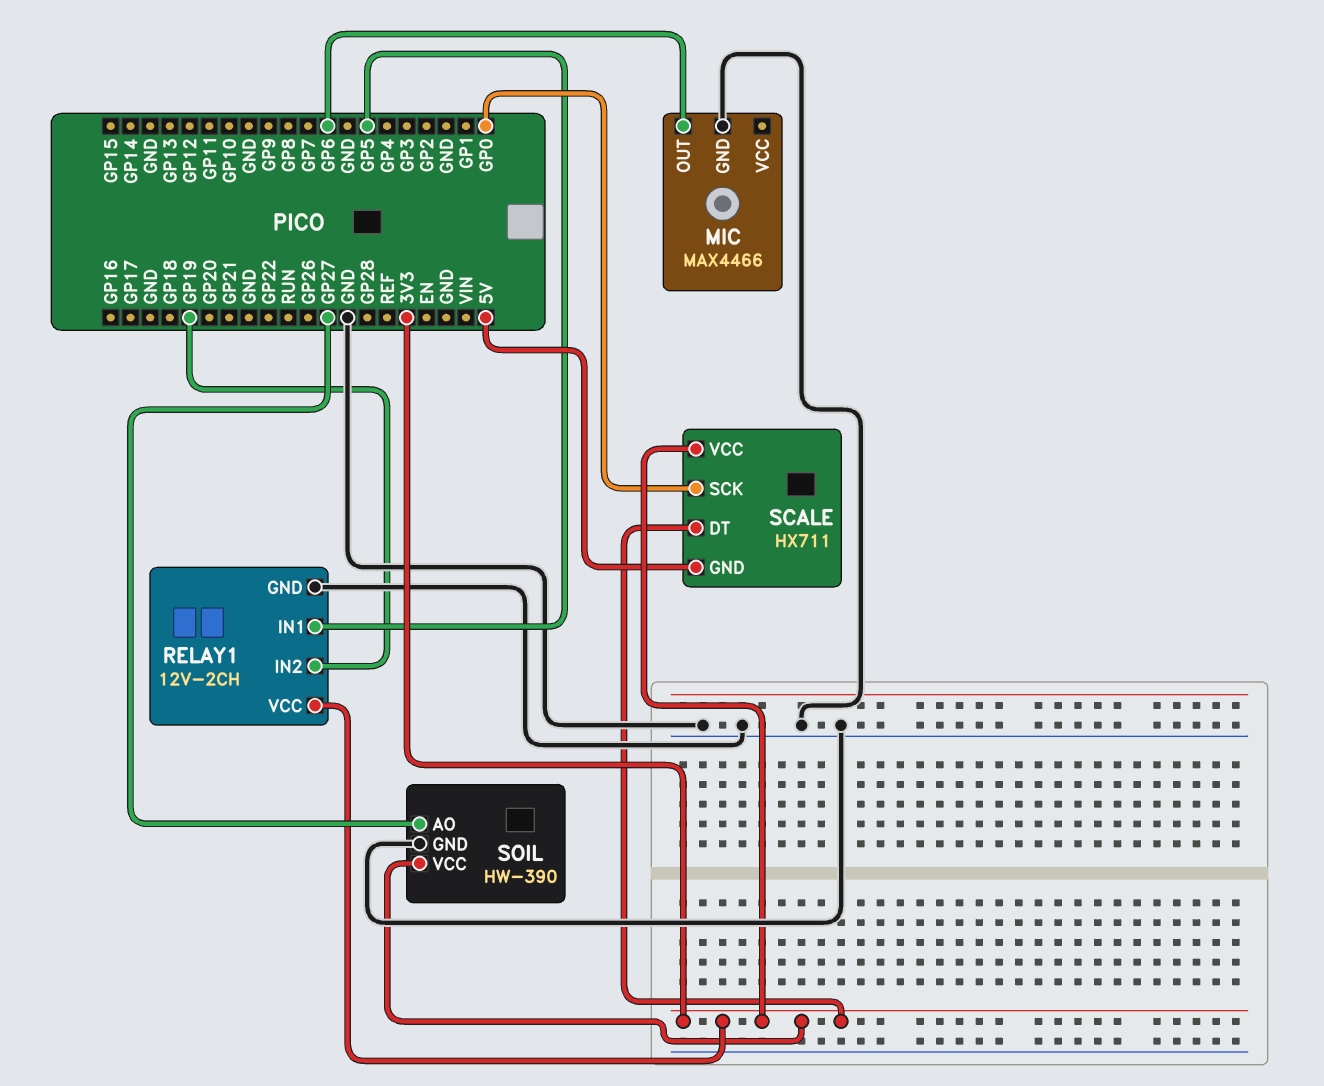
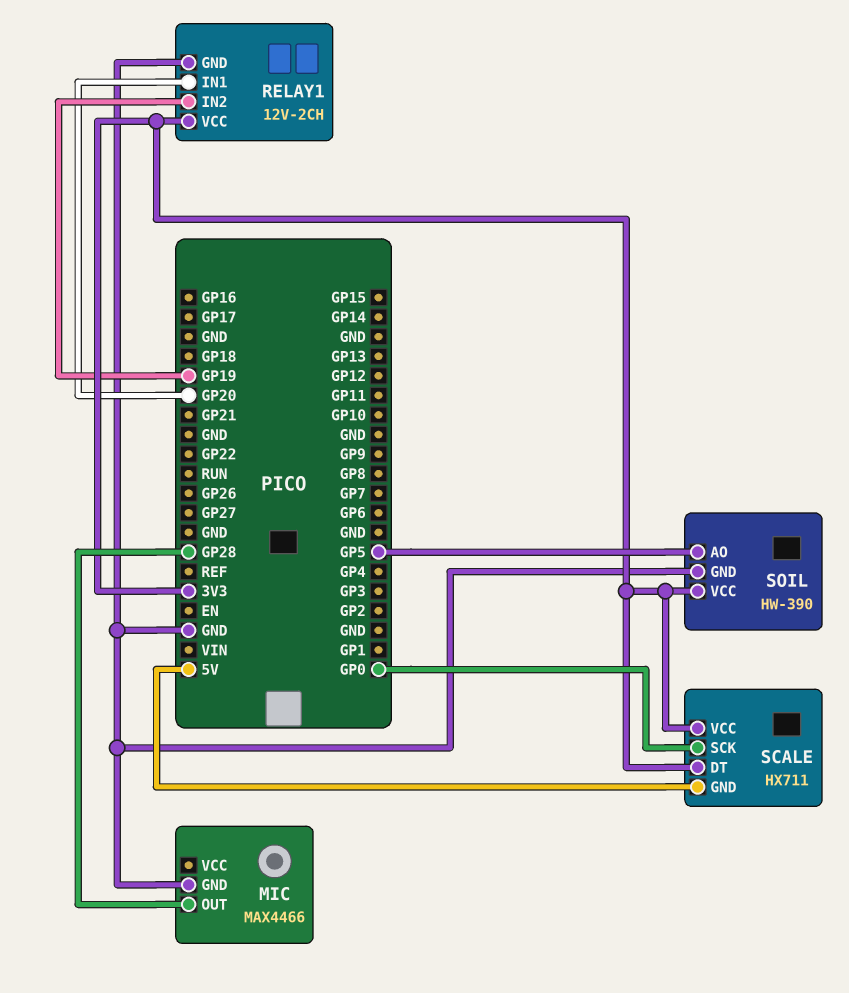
MIC pin OUT: GP6 -> GP28
RELAY1 pin IN1: GP5 -> GP20
SOIL pin AO: GP27 -> GP5

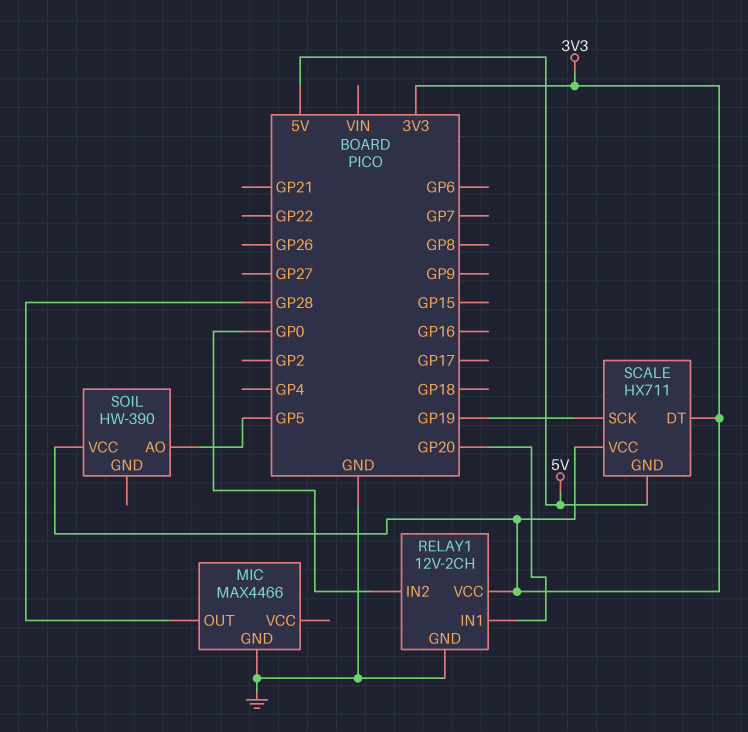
RELAY1 pin IN2: GP19 -> GP0
SCALE pin SCK: GP0 -> GP19
SOIL pin GND: GND -> none

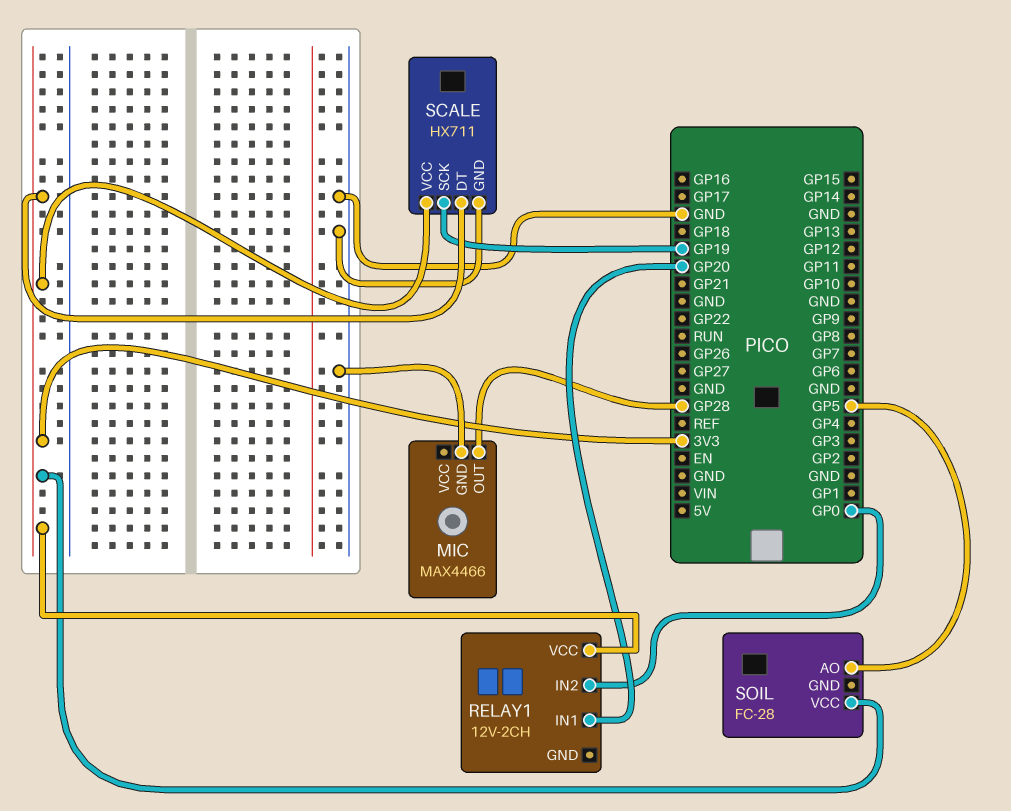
RELAY1 pin GND: GND -> none
SCALE pin GND: 5V -> GND
SOIL: HW-390 -> FC-28

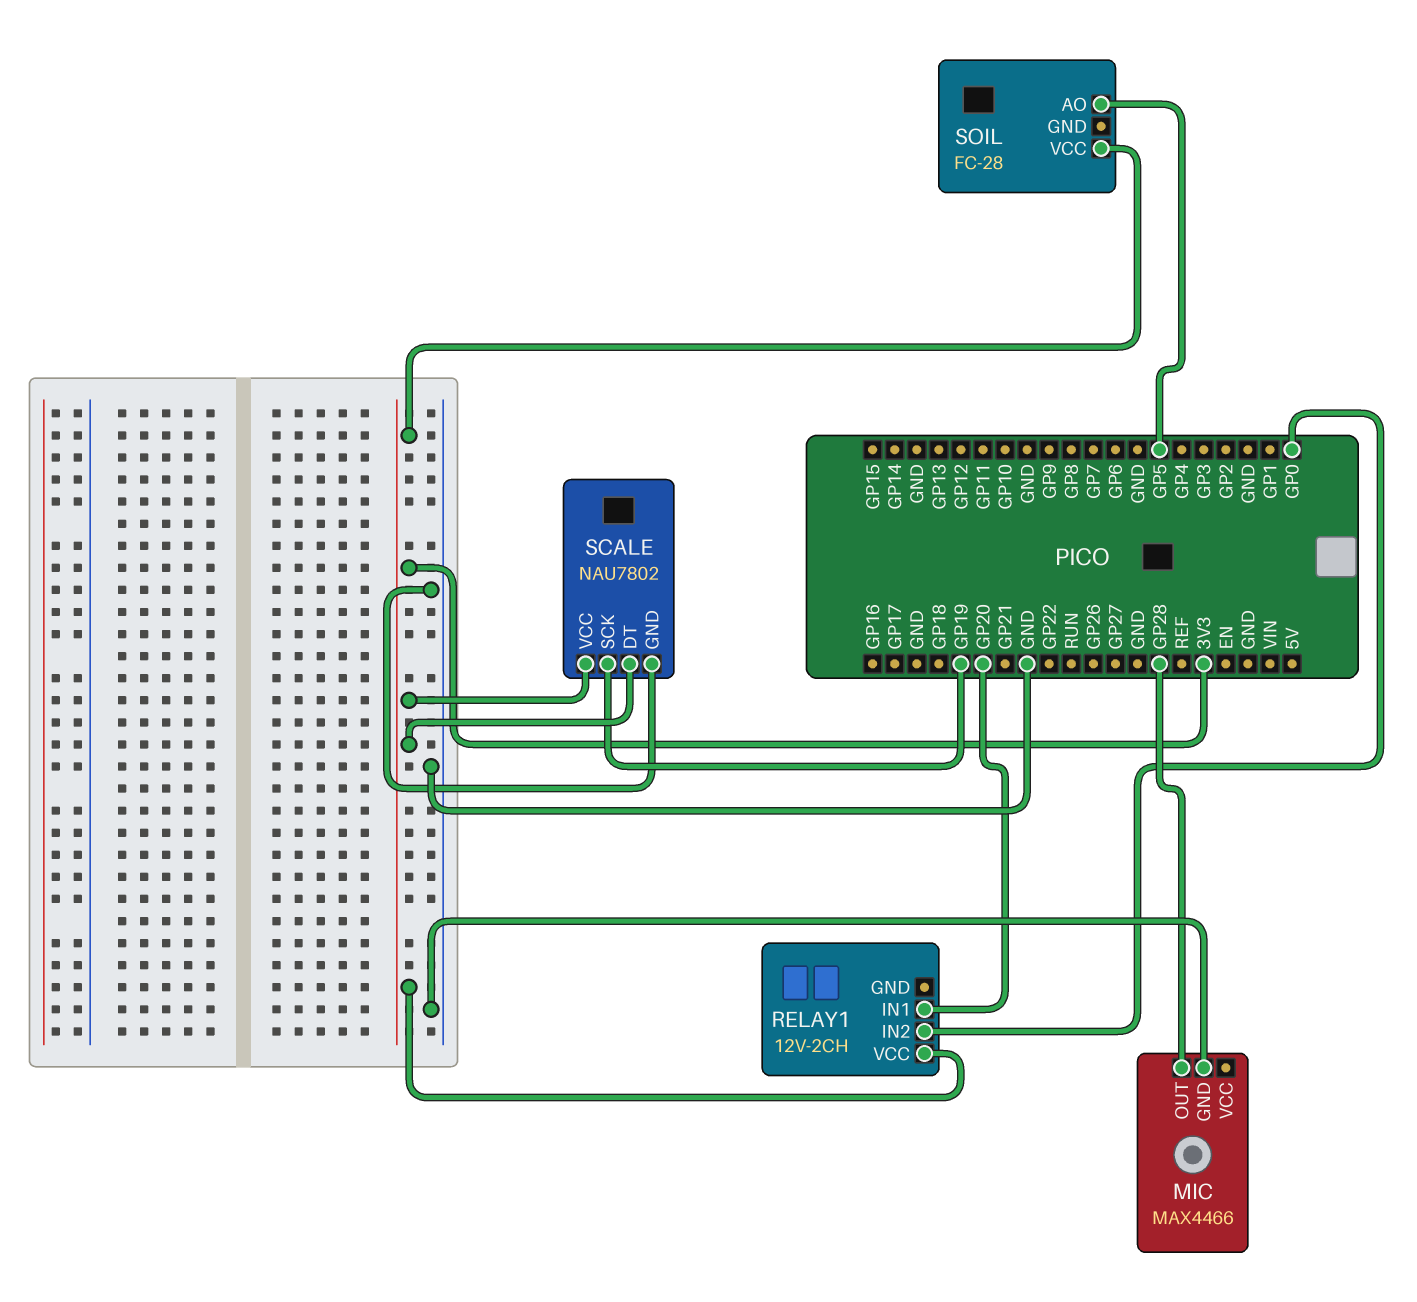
SCALE: HX711 -> NAU7802

